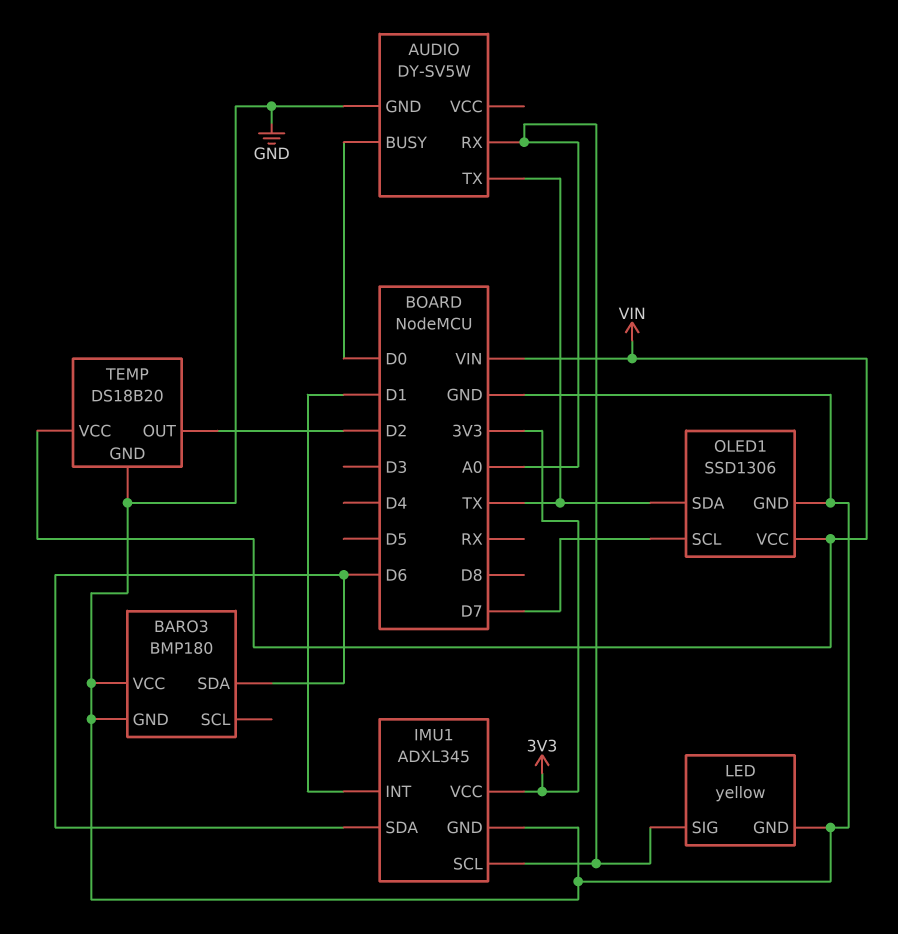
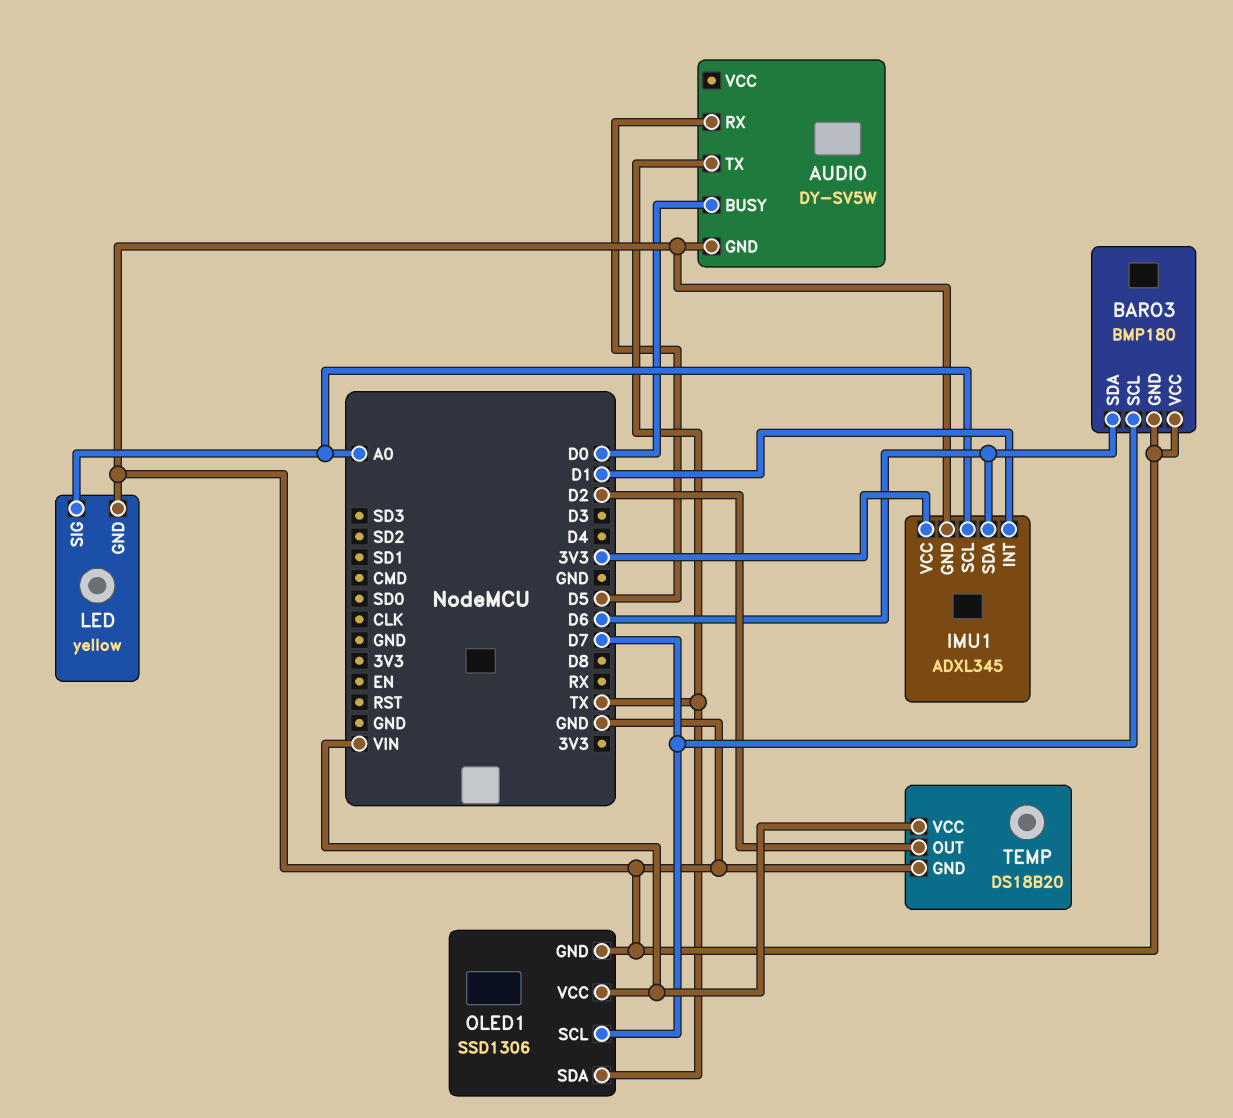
AUDIO pin RX: A0 -> D5
BARO3 pin SCL: none -> D7

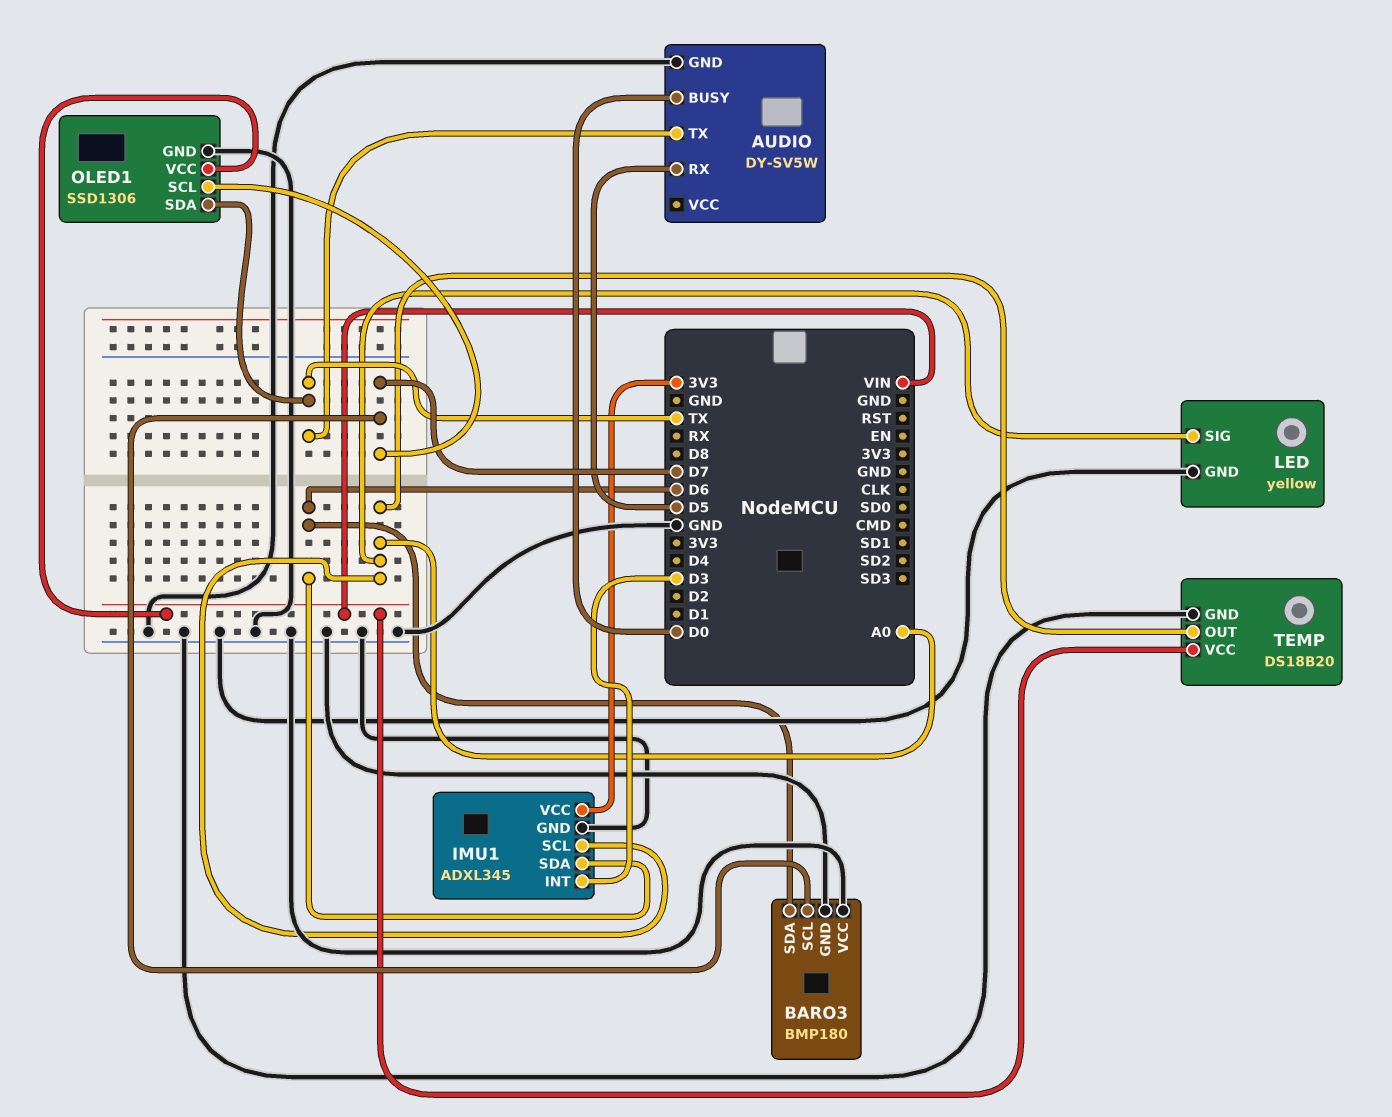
IMU1 pin INT: D1 -> D3
TEMP pin OUT: D2 -> A0

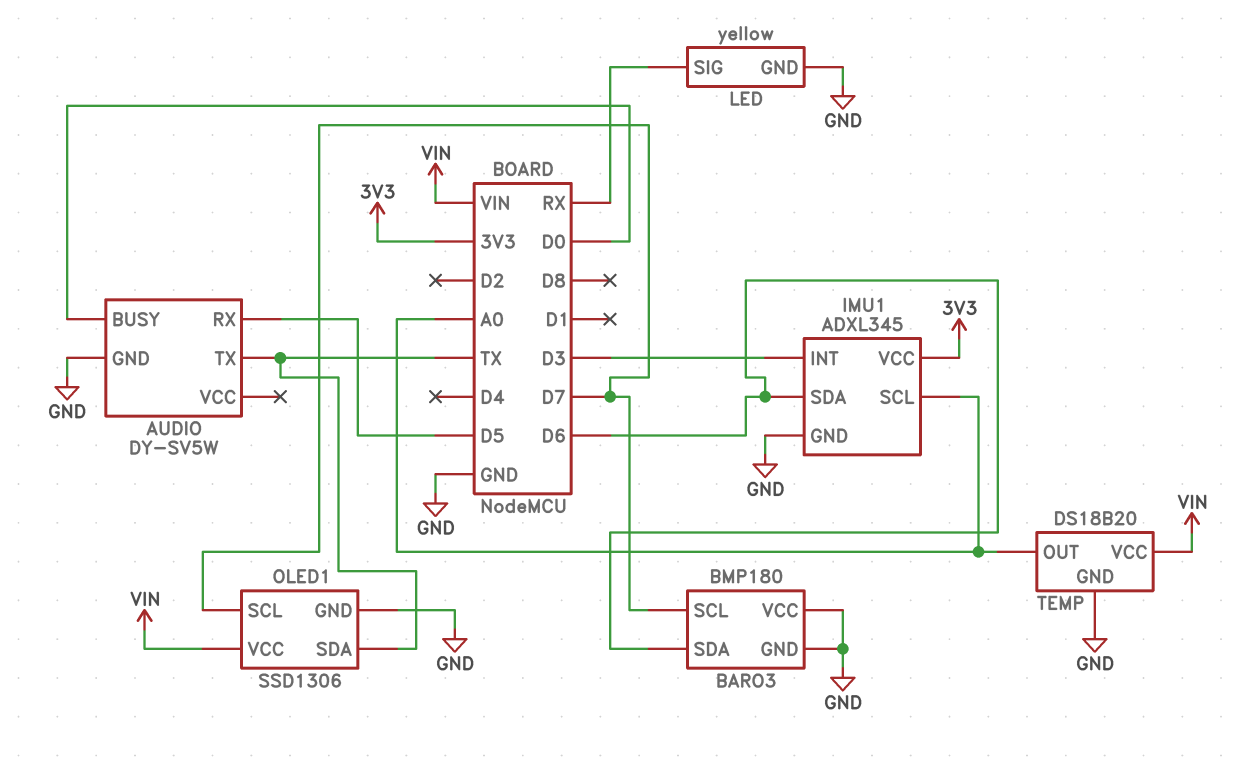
LED pin SIG: A0 -> RX

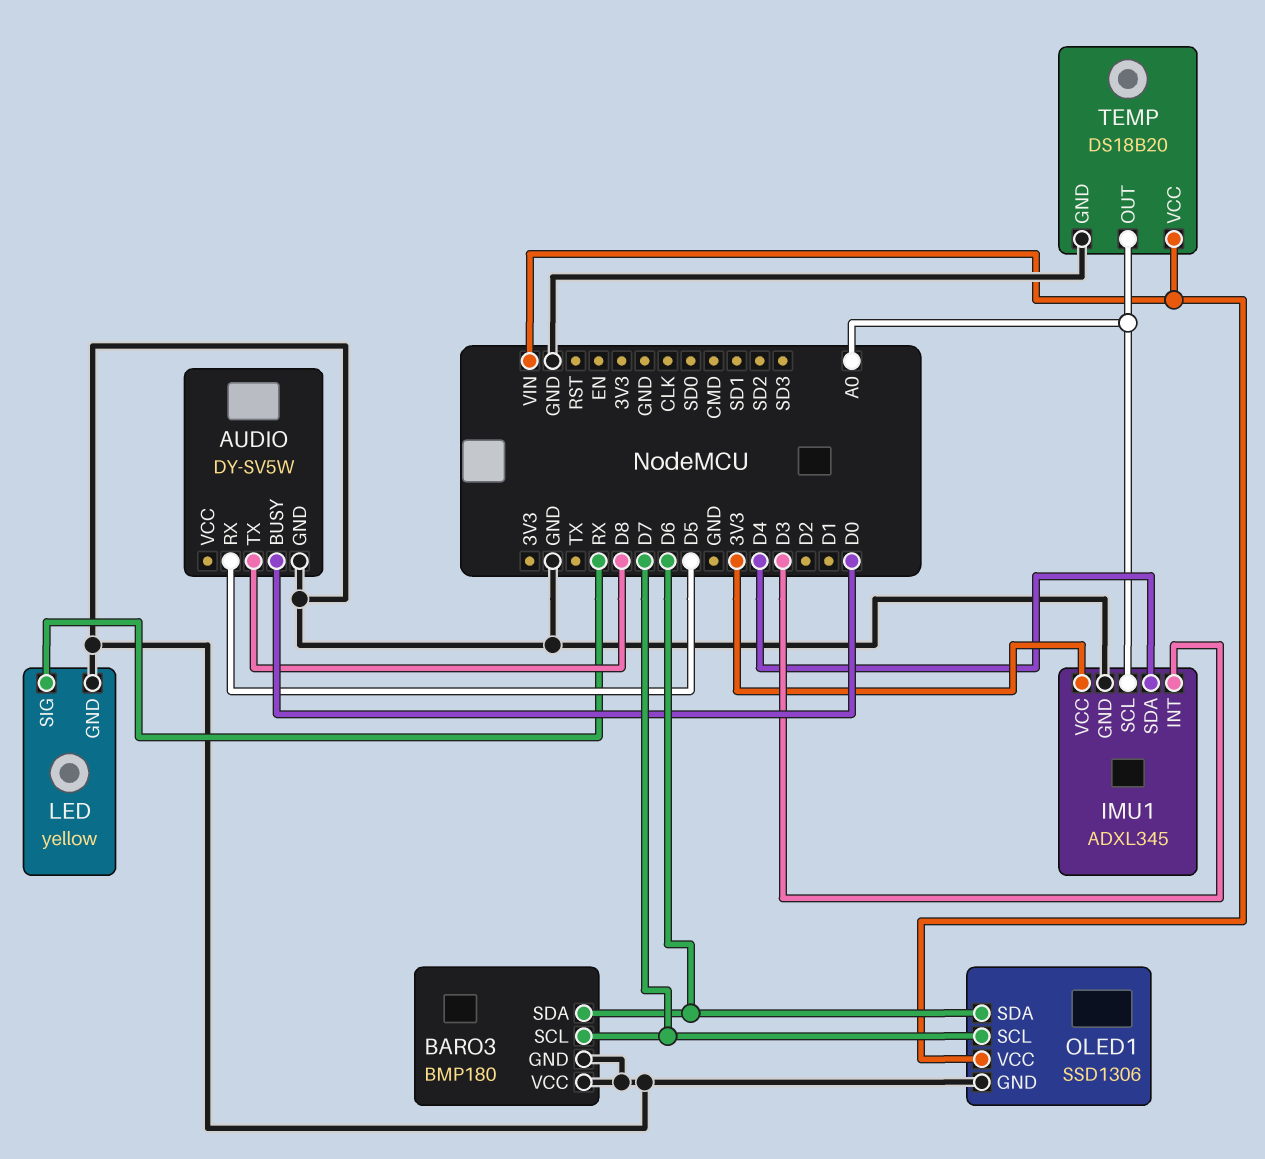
AUDIO pin TX: TX -> D8
IMU1 pin SDA: D6 -> D4
OLED1 pin SDA: TX -> D6

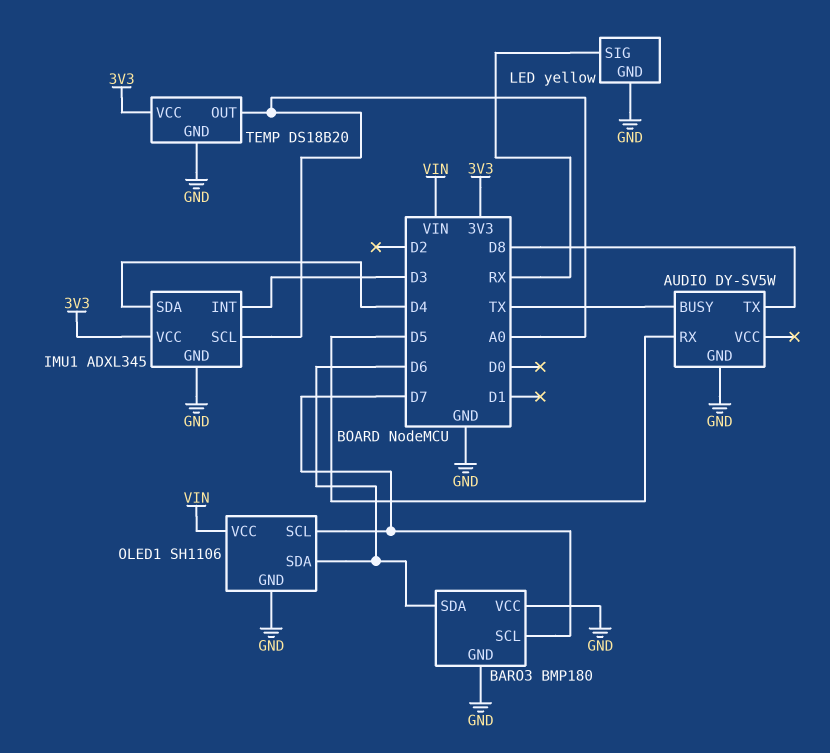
AUDIO pin BUSY: D0 -> TX
OLED1: SSD1306 -> SH1106
TEMP pin VCC: VIN -> 3V3

